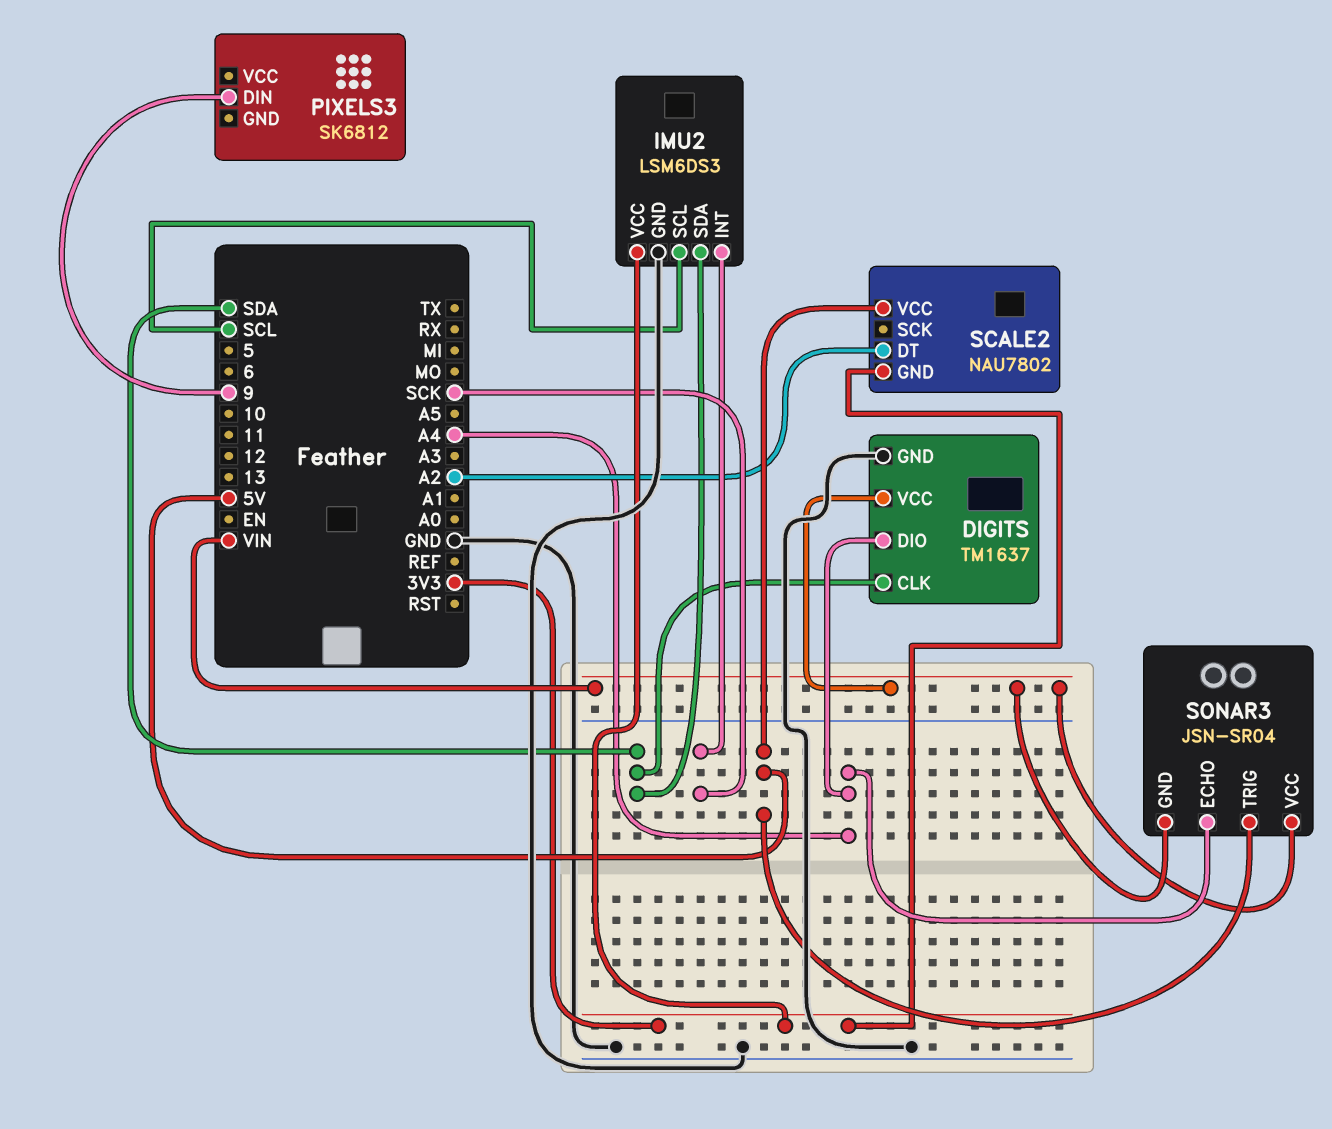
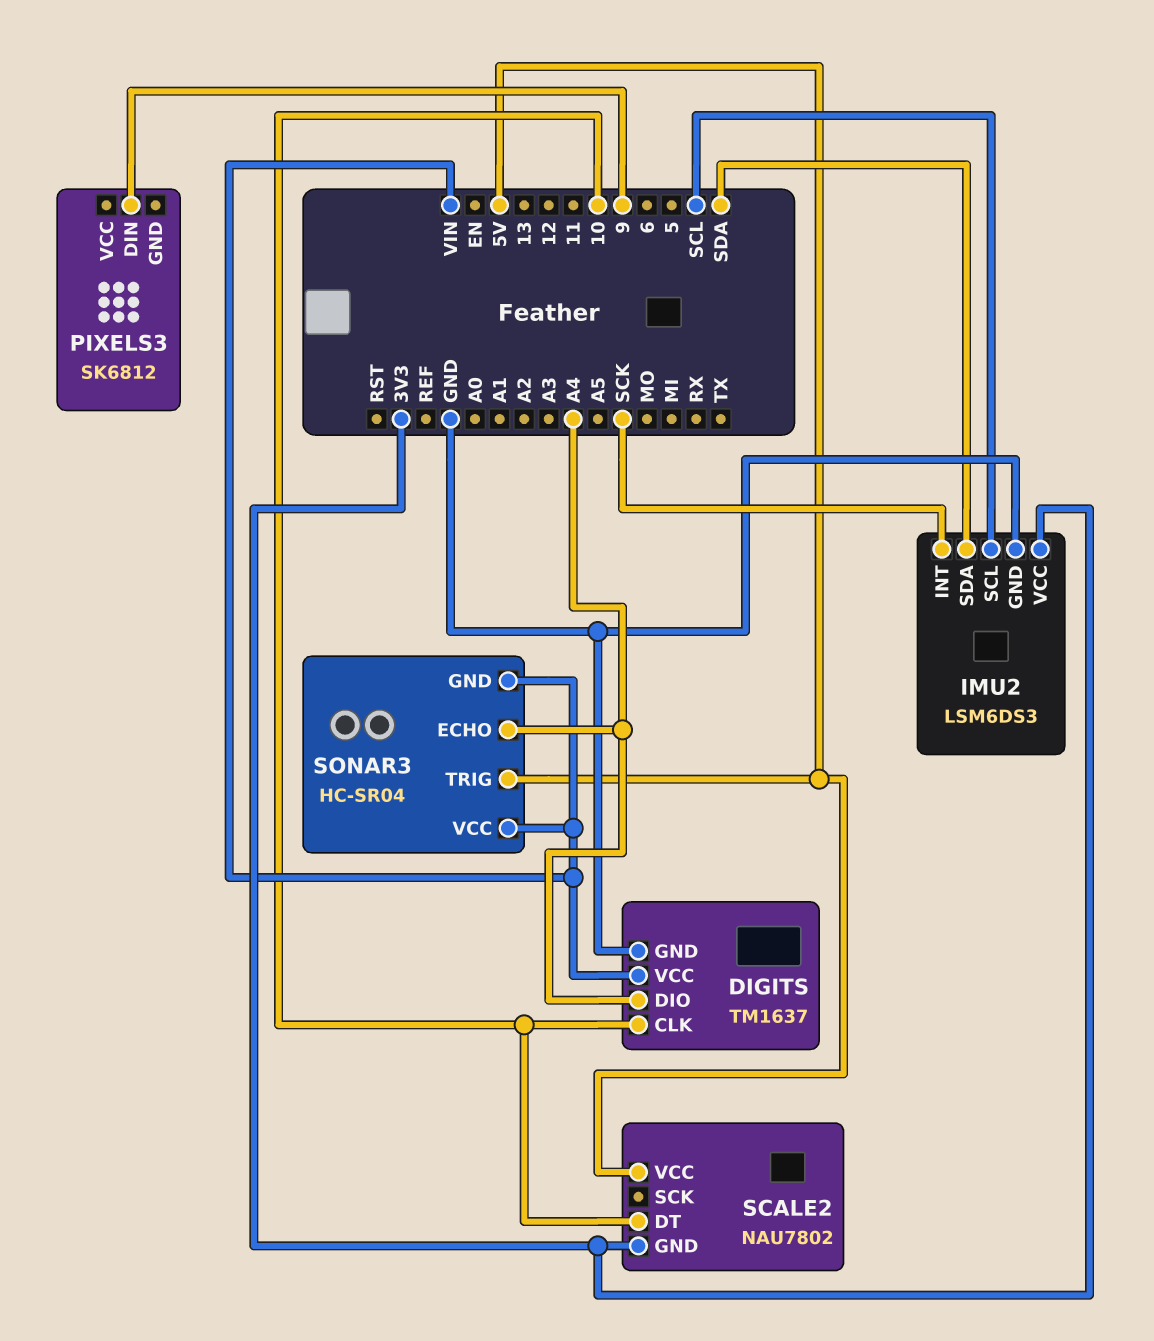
DIGITS pin CLK: SDA -> 10
SCALE2 pin DT: A2 -> 10
SONAR3: JSN-SR04 -> HC-SR04

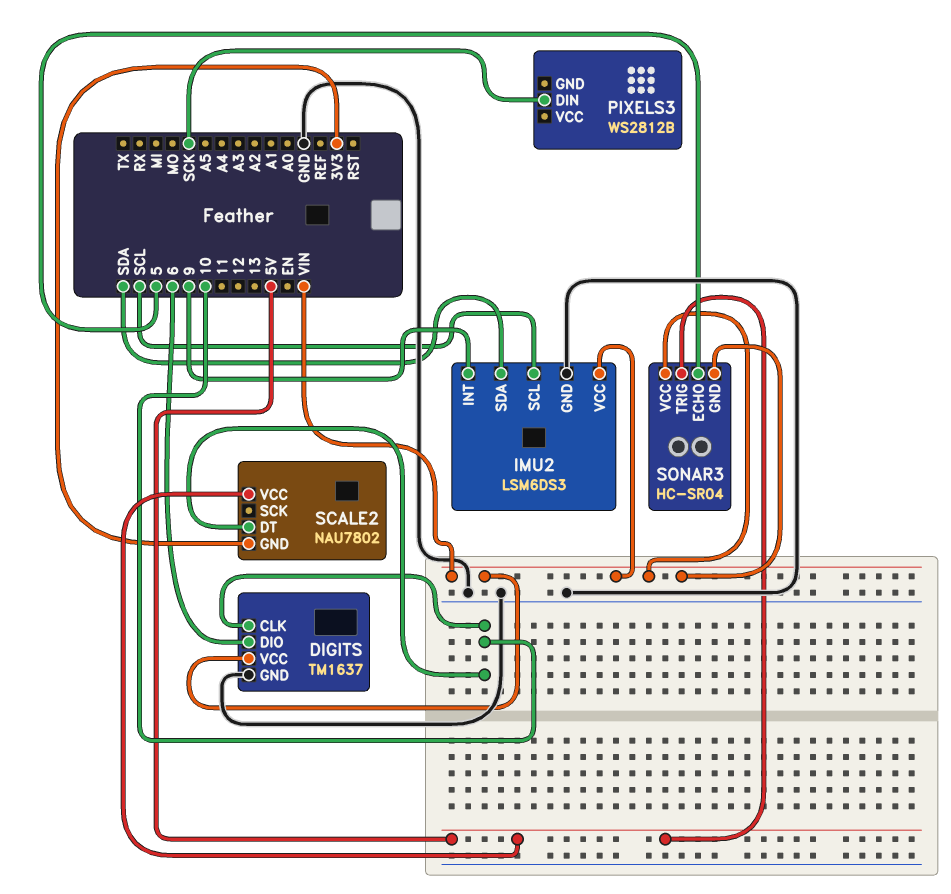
DIGITS pin DIO: A4 -> 6
IMU2 pin INT: SCK -> 9
IMU2 pin VCC: 3V3 -> VIN
PIXELS3: SK6812 -> WS2812B
PIXELS3 pin DIN: 9 -> SCK
SONAR3 pin ECHO: A4 -> 5

